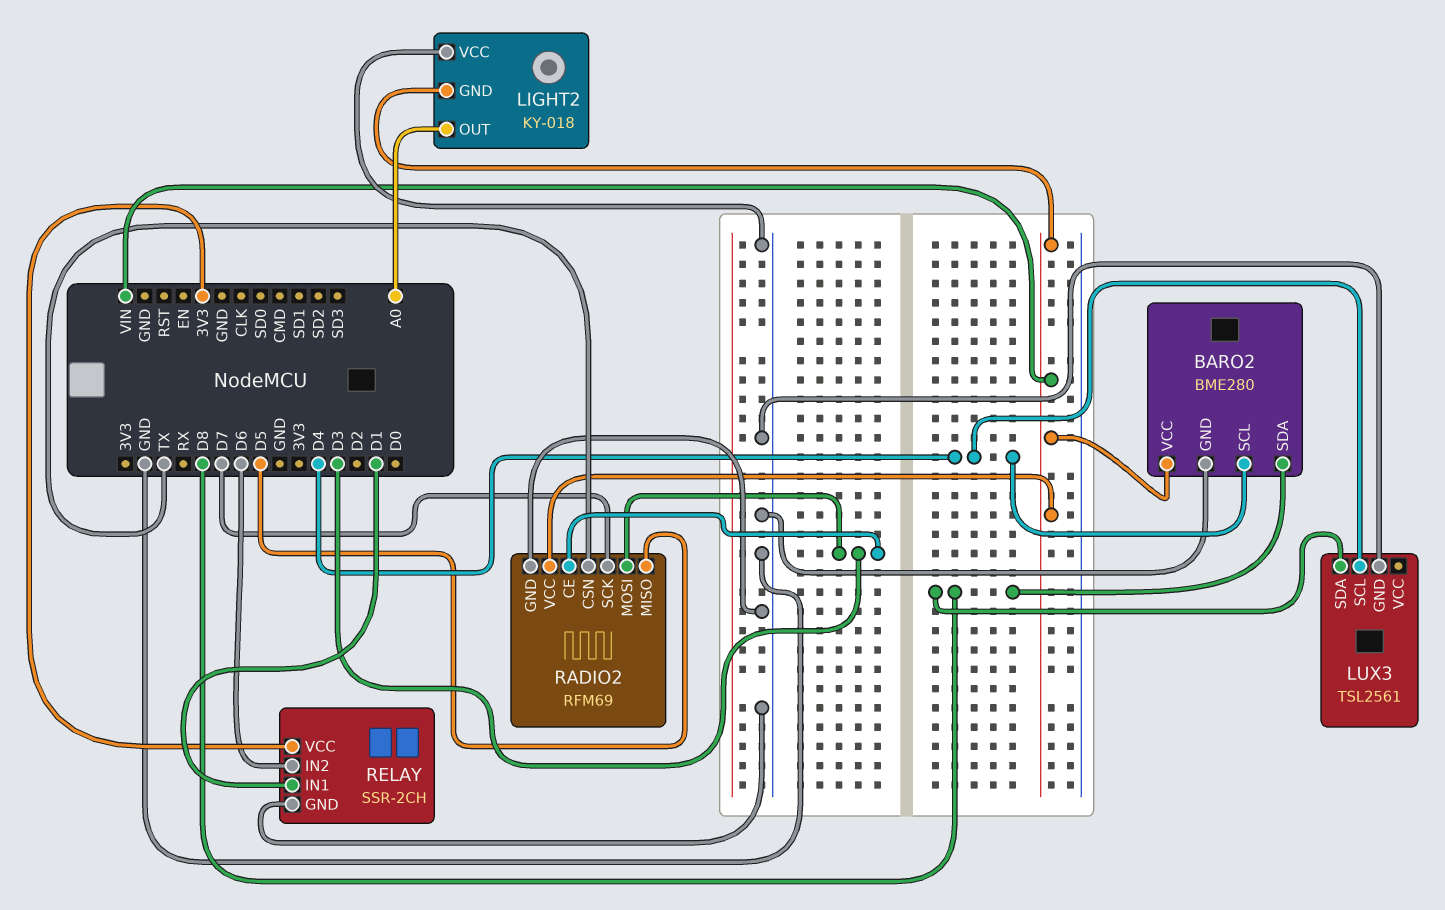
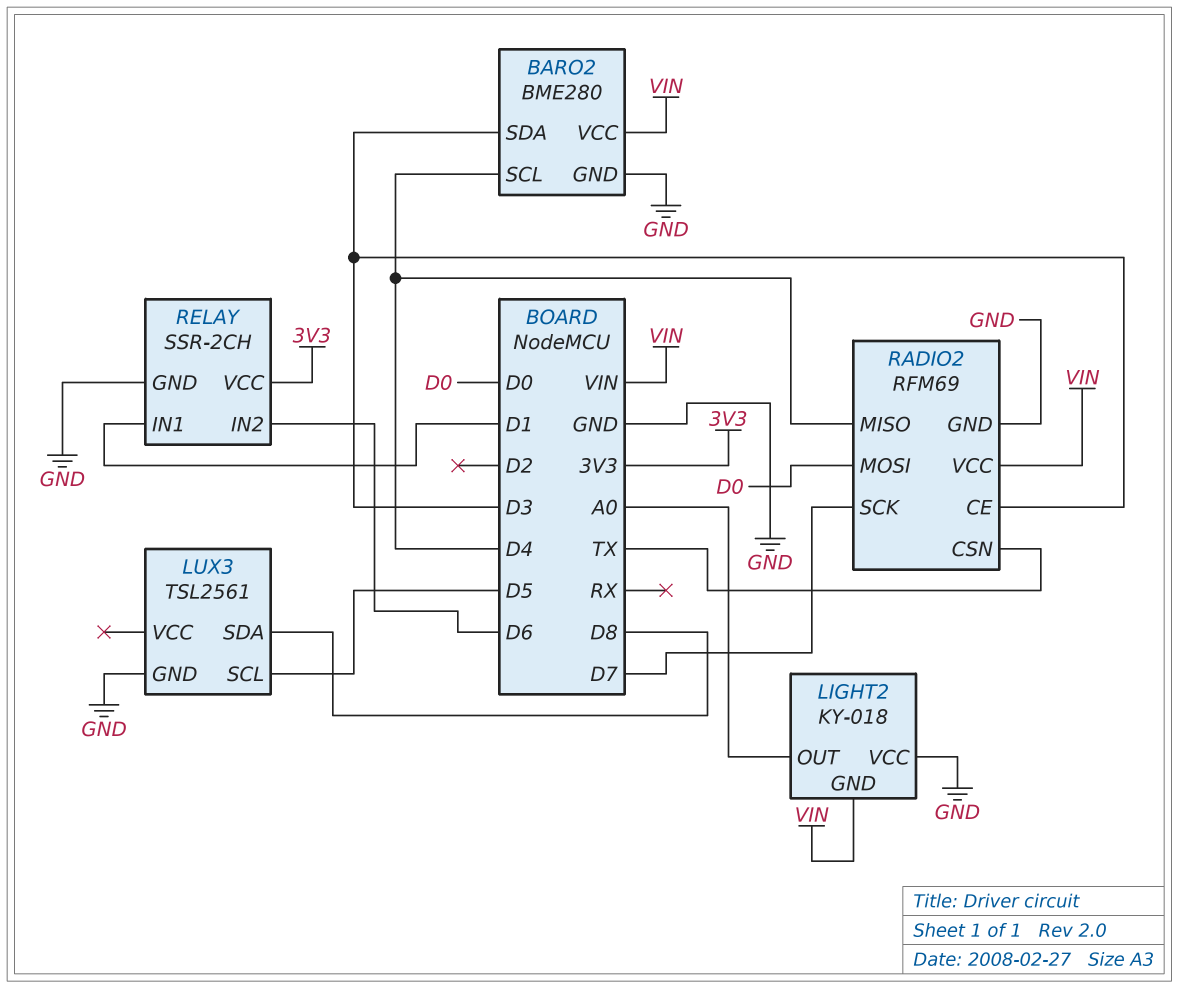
BARO2 pin SDA: D8 -> D3
LUX3 pin SCL: D4 -> D5
RADIO2 pin MISO: D5 -> D4
RADIO2 pin MOSI: D3 -> D0

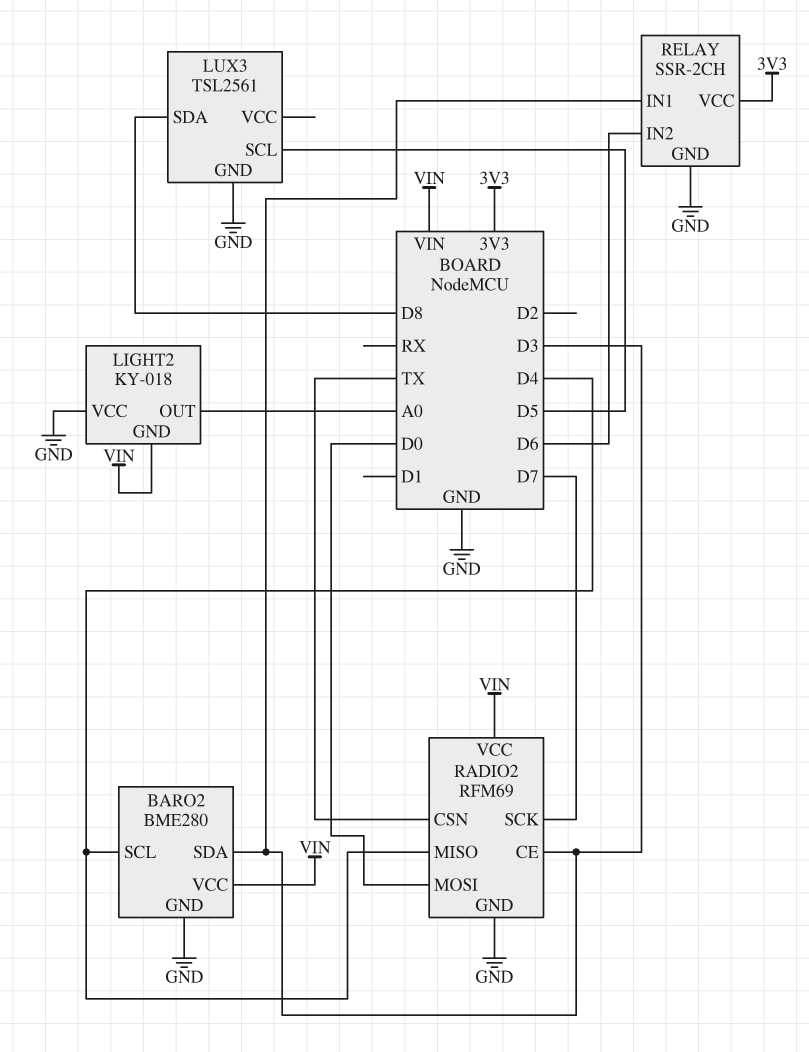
RELAY pin IN1: D1 -> D3

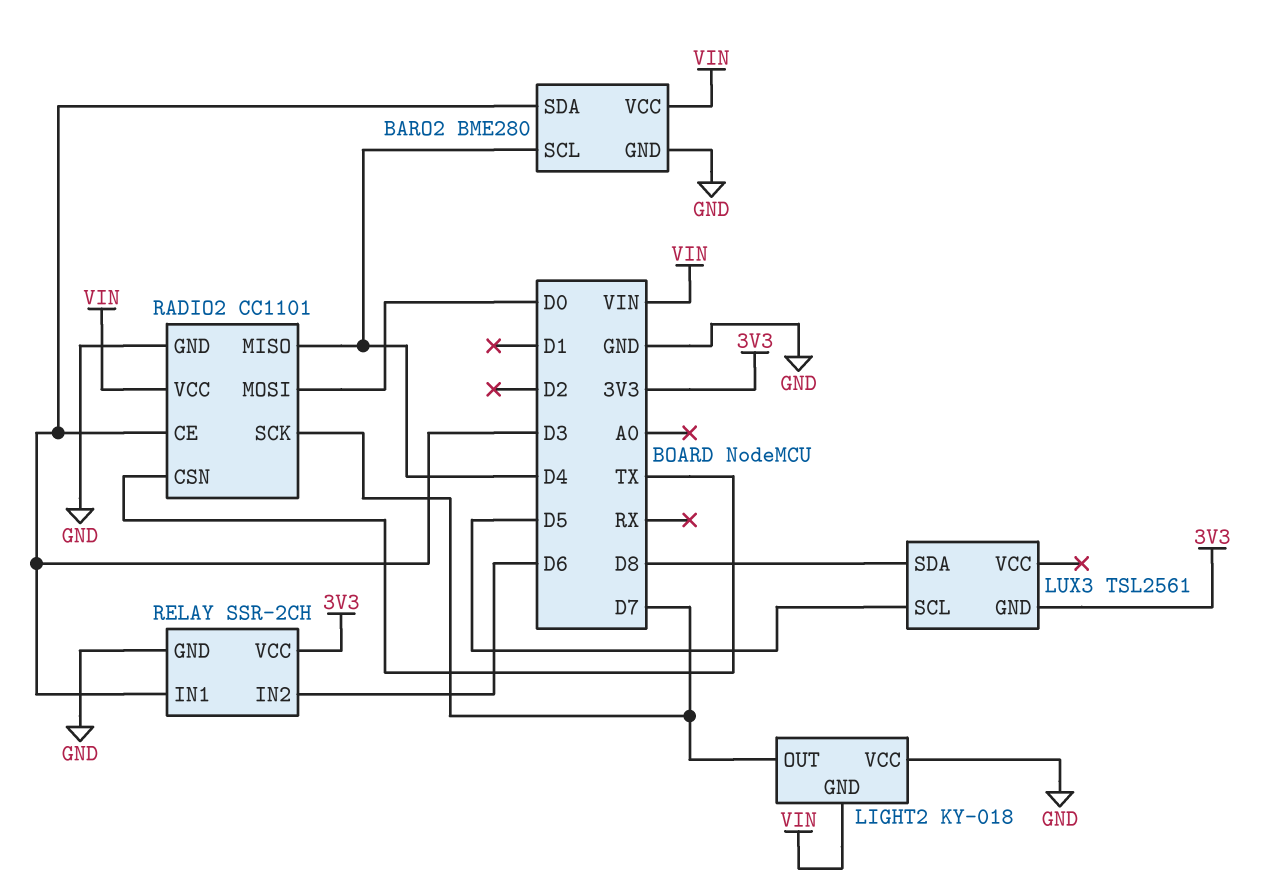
LIGHT2 pin OUT: A0 -> D7
LUX3 pin GND: GND -> 3V3
RADIO2: RFM69 -> CC1101

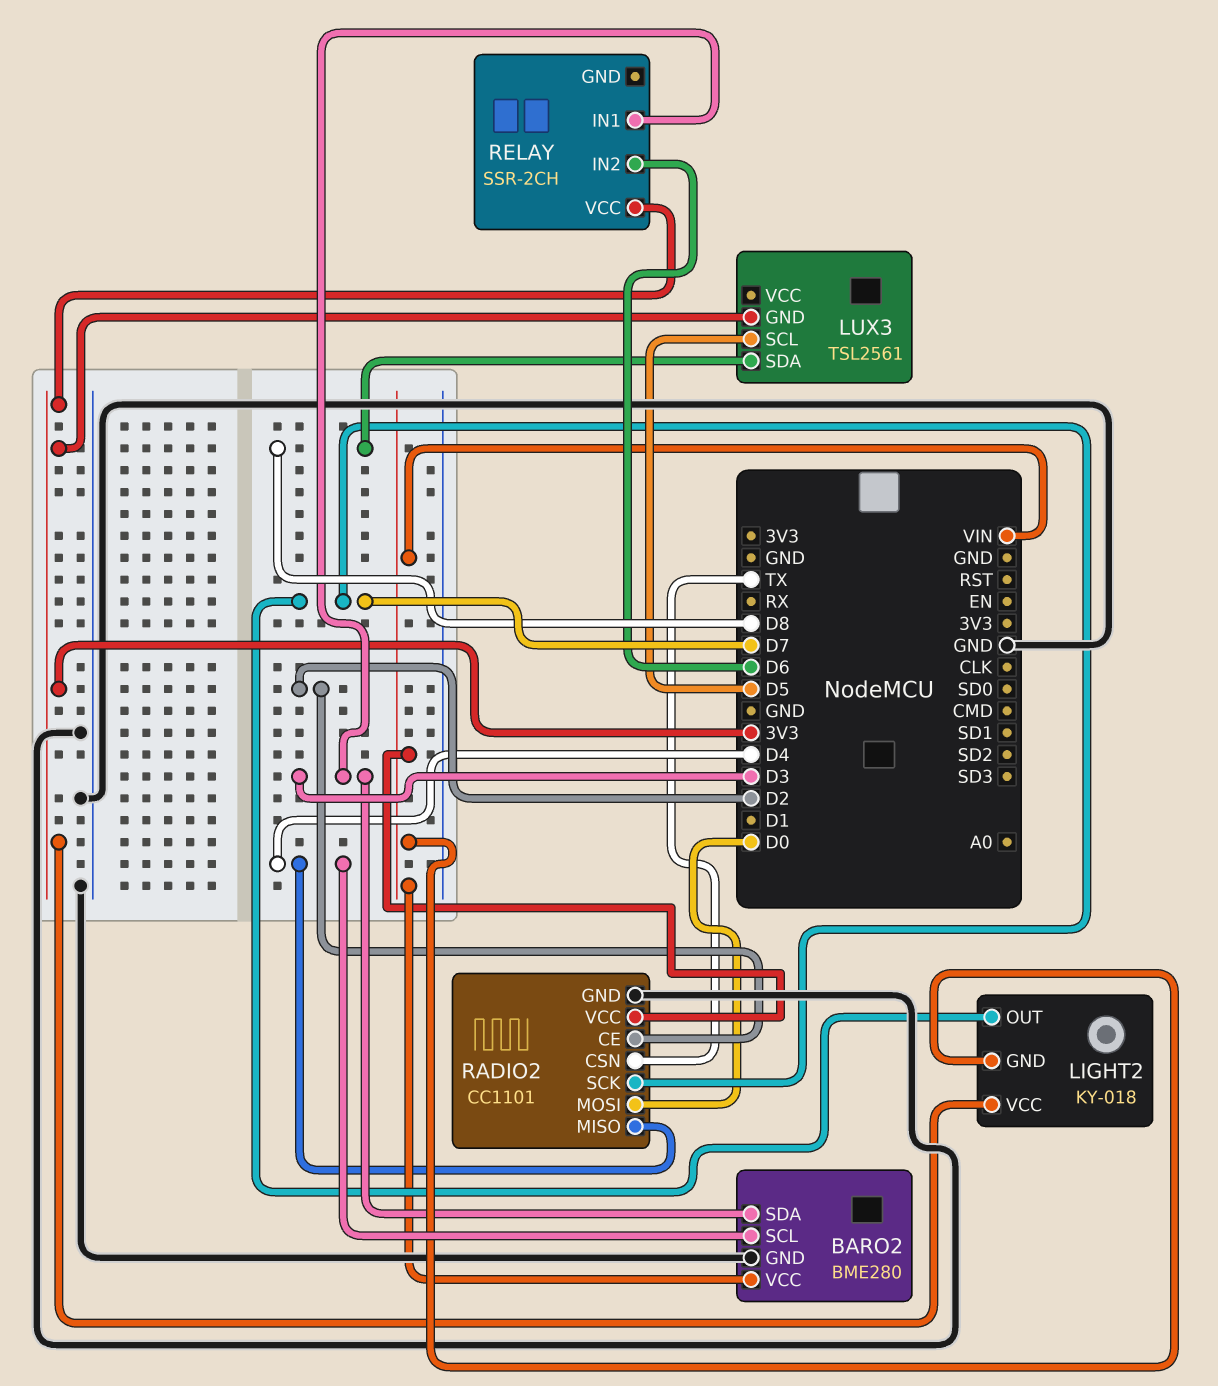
LIGHT2 pin VCC: GND -> 3V3
RADIO2 pin CE: D3 -> D2
RELAY pin GND: GND -> none

